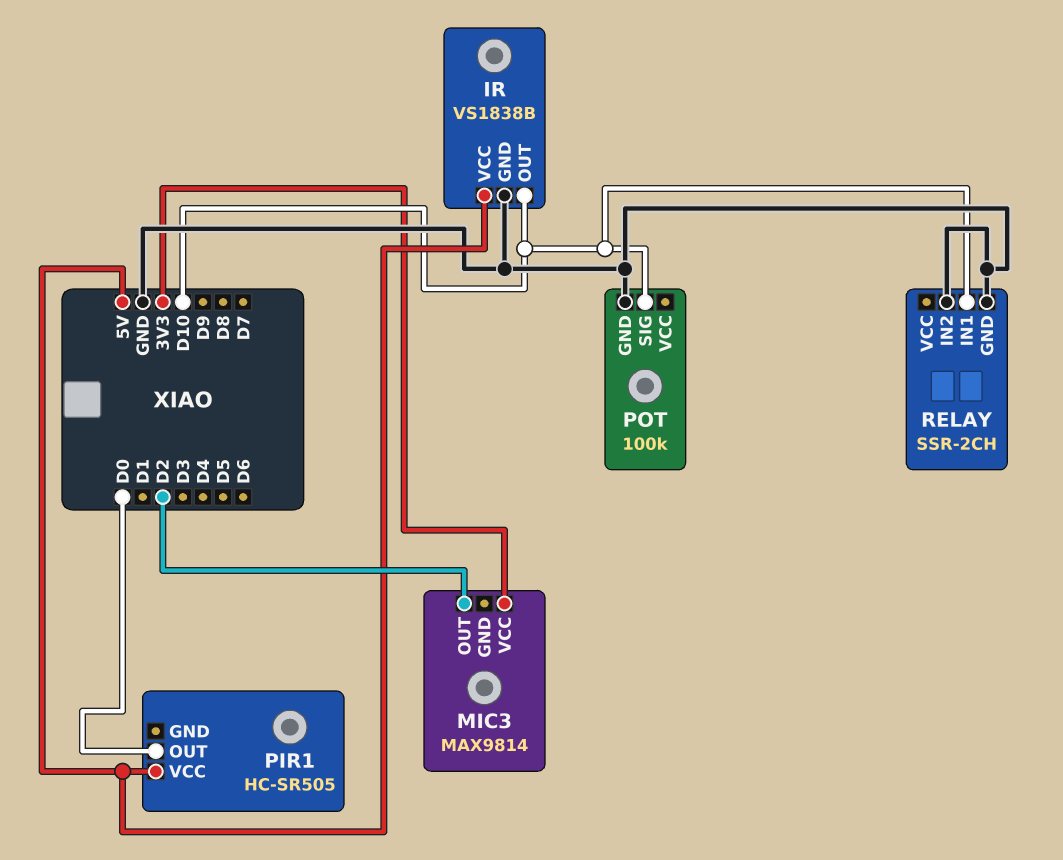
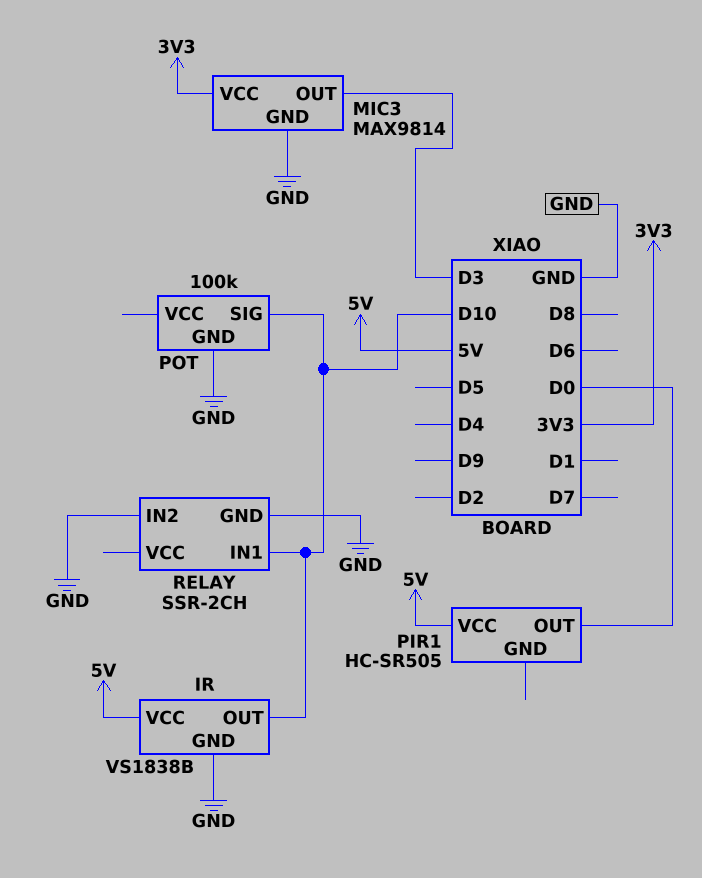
MIC3 pin GND: none -> GND
MIC3 pin OUT: D2 -> D3

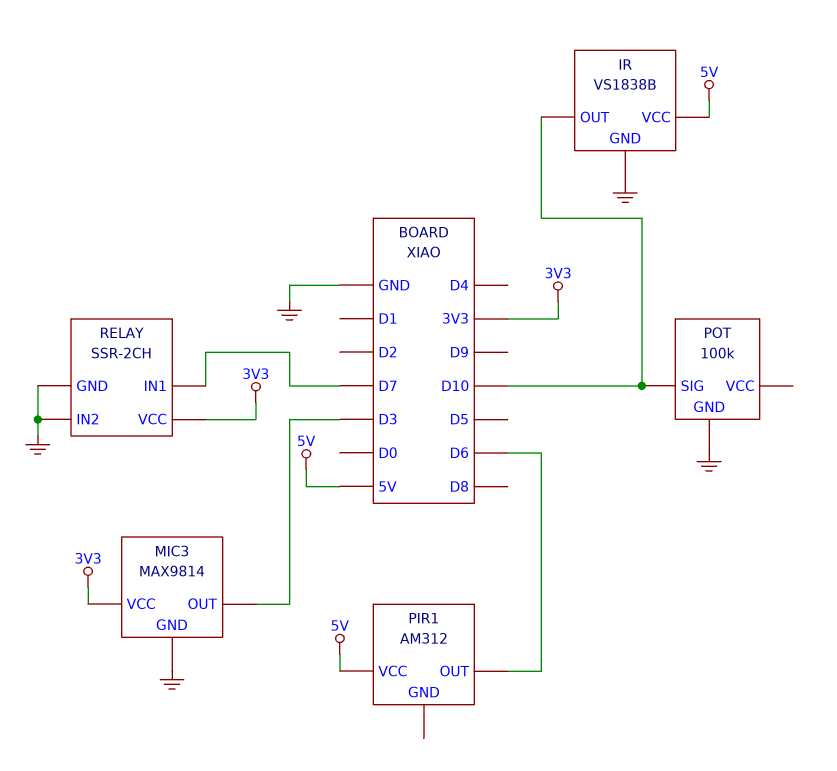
PIR1: HC-SR505 -> AM312
PIR1 pin OUT: D0 -> D6
RELAY pin IN1: D10 -> D7
RELAY pin VCC: none -> 3V3

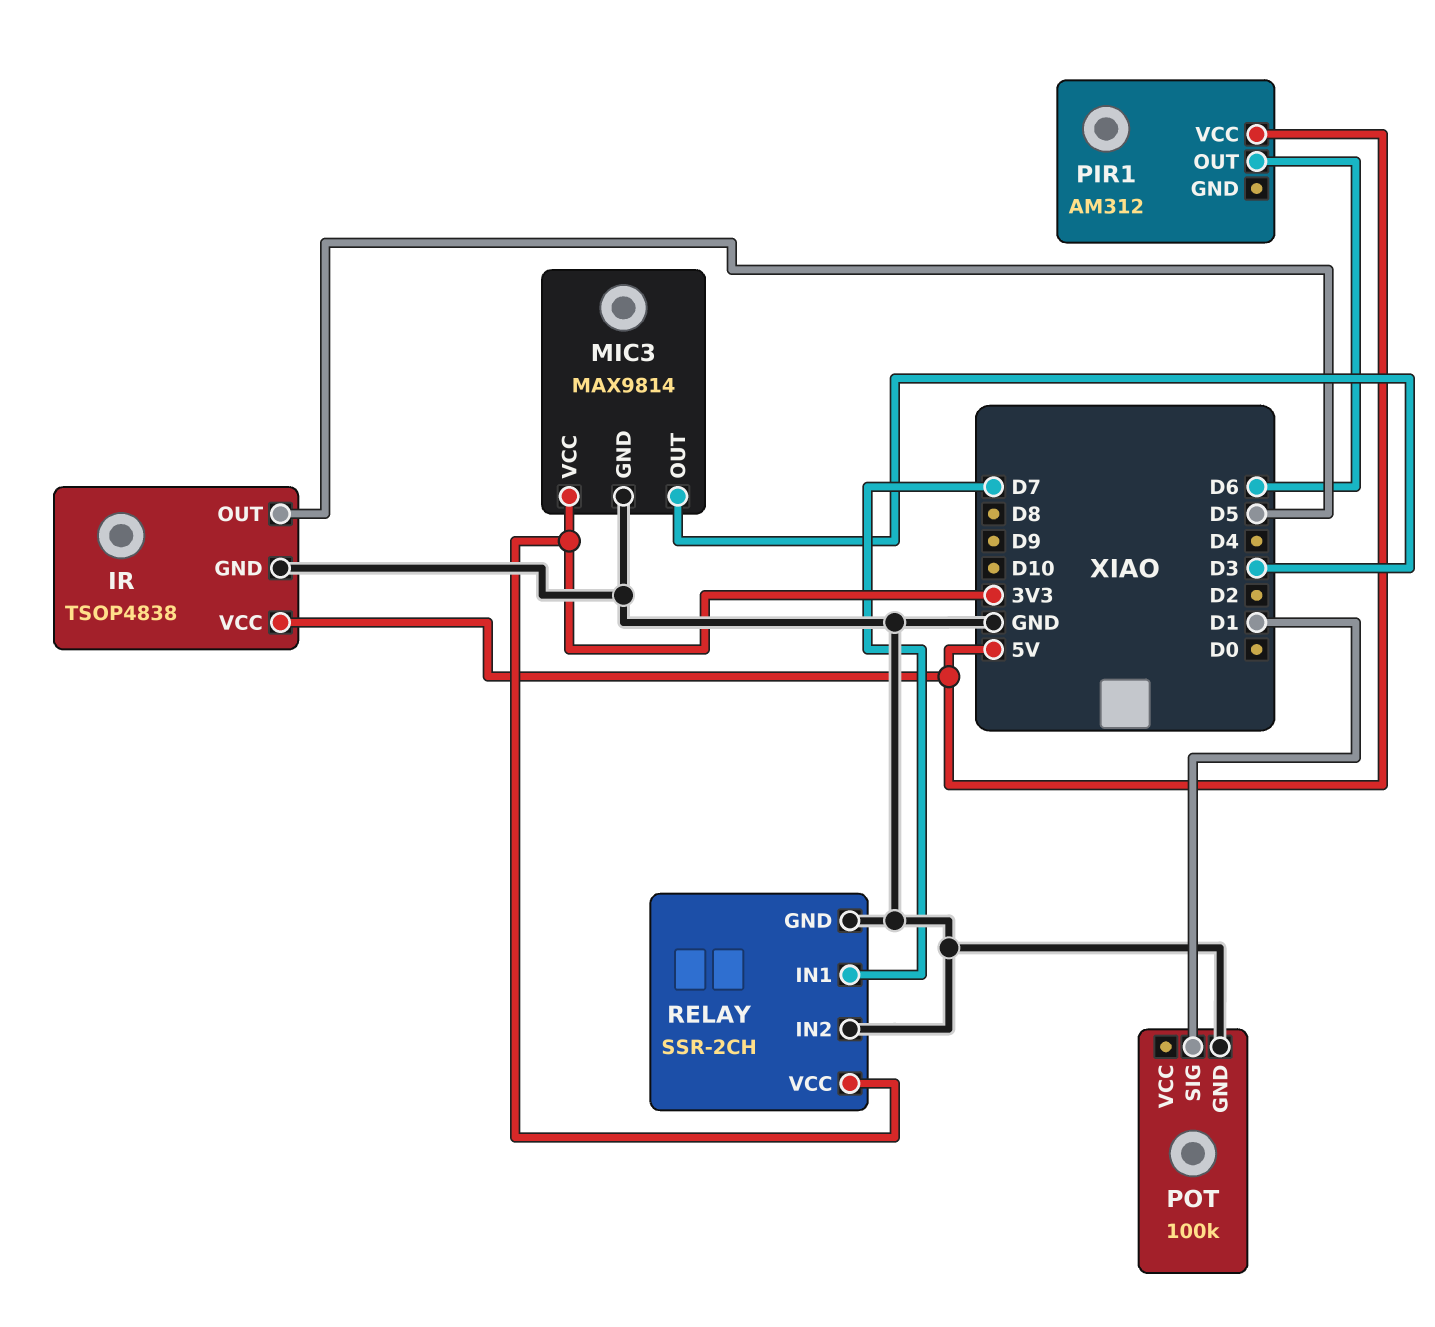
IR: VS1838B -> TSOP4838
IR pin OUT: D10 -> D5
POT pin SIG: D10 -> D1

